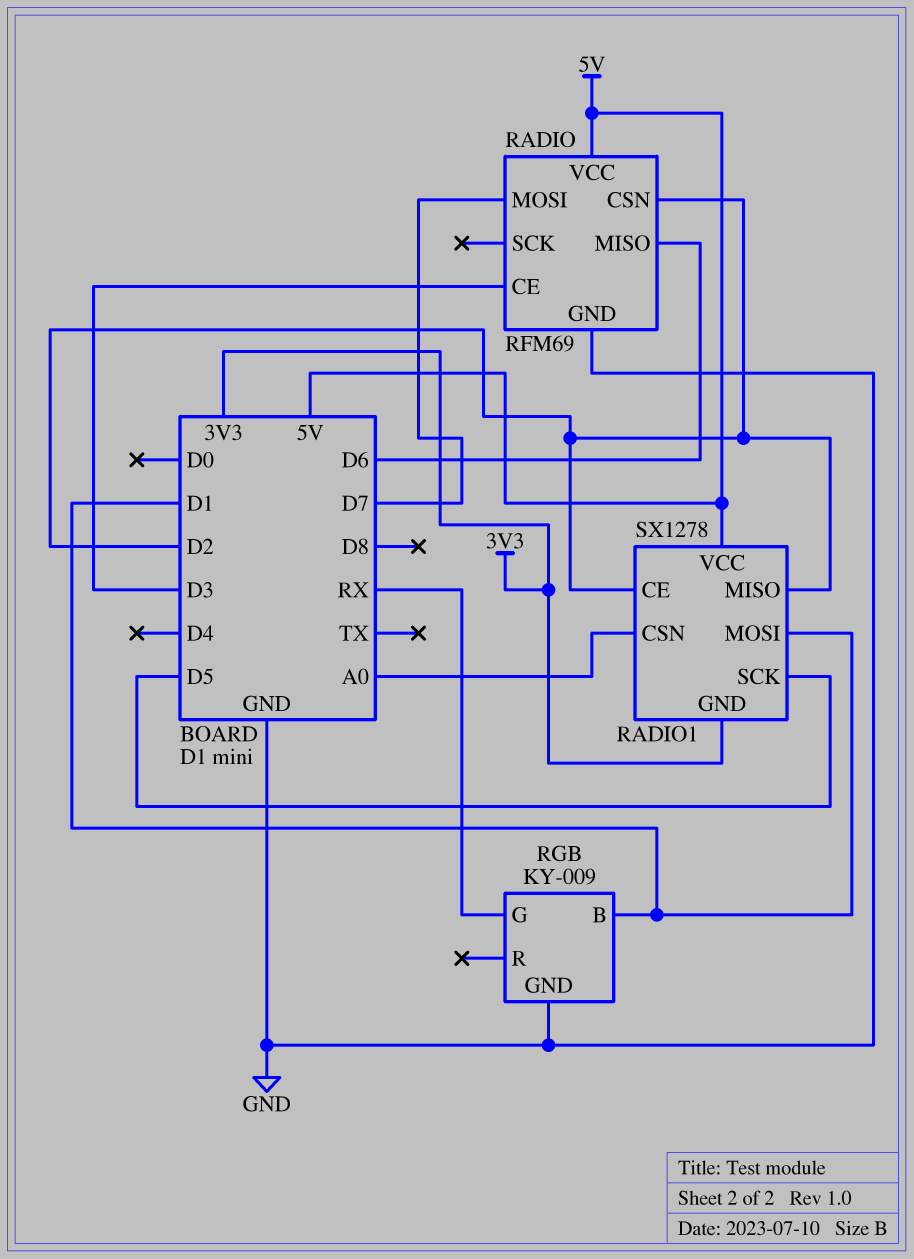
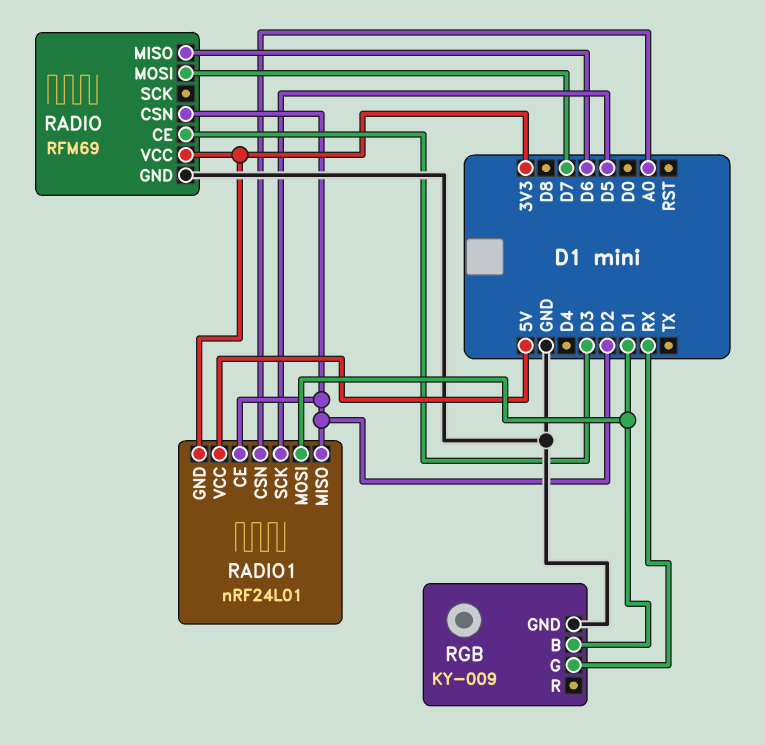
RADIO pin VCC: 5V -> 3V3
RADIO1: SX1278 -> nRF24L01

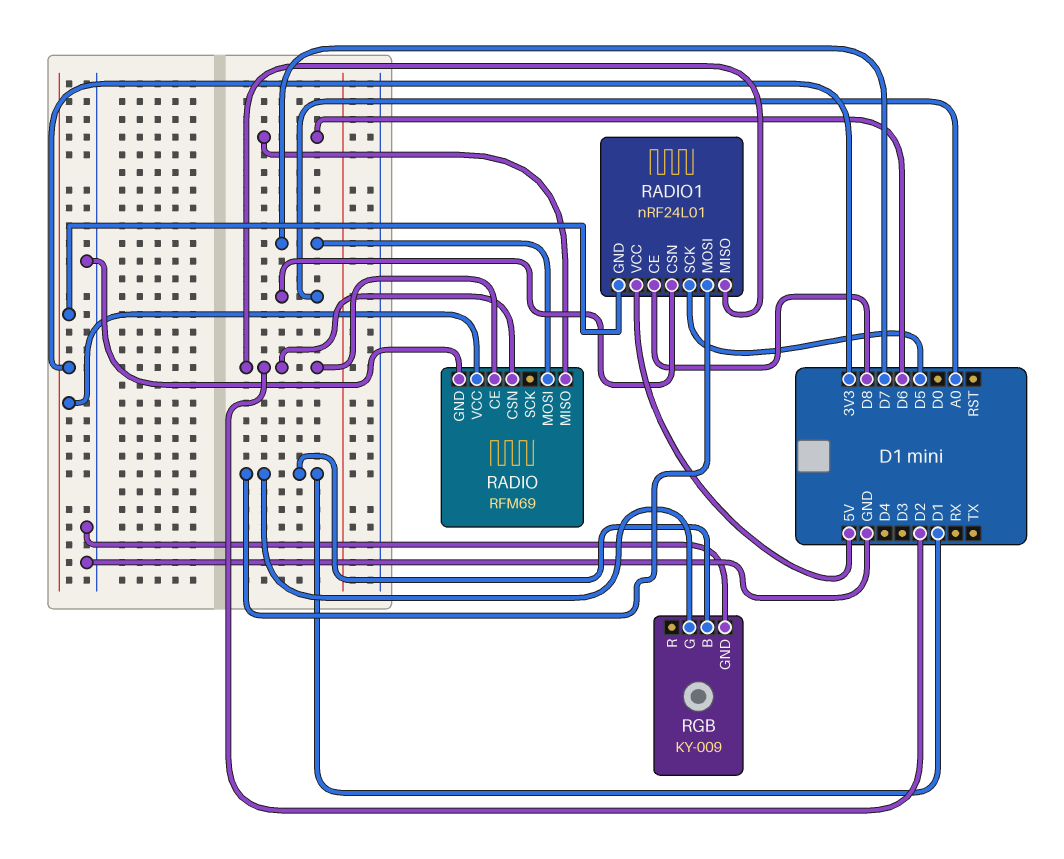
RADIO pin CE: D3 -> D2
RADIO1 pin CE: D2 -> D8
RGB pin G: RX -> D1

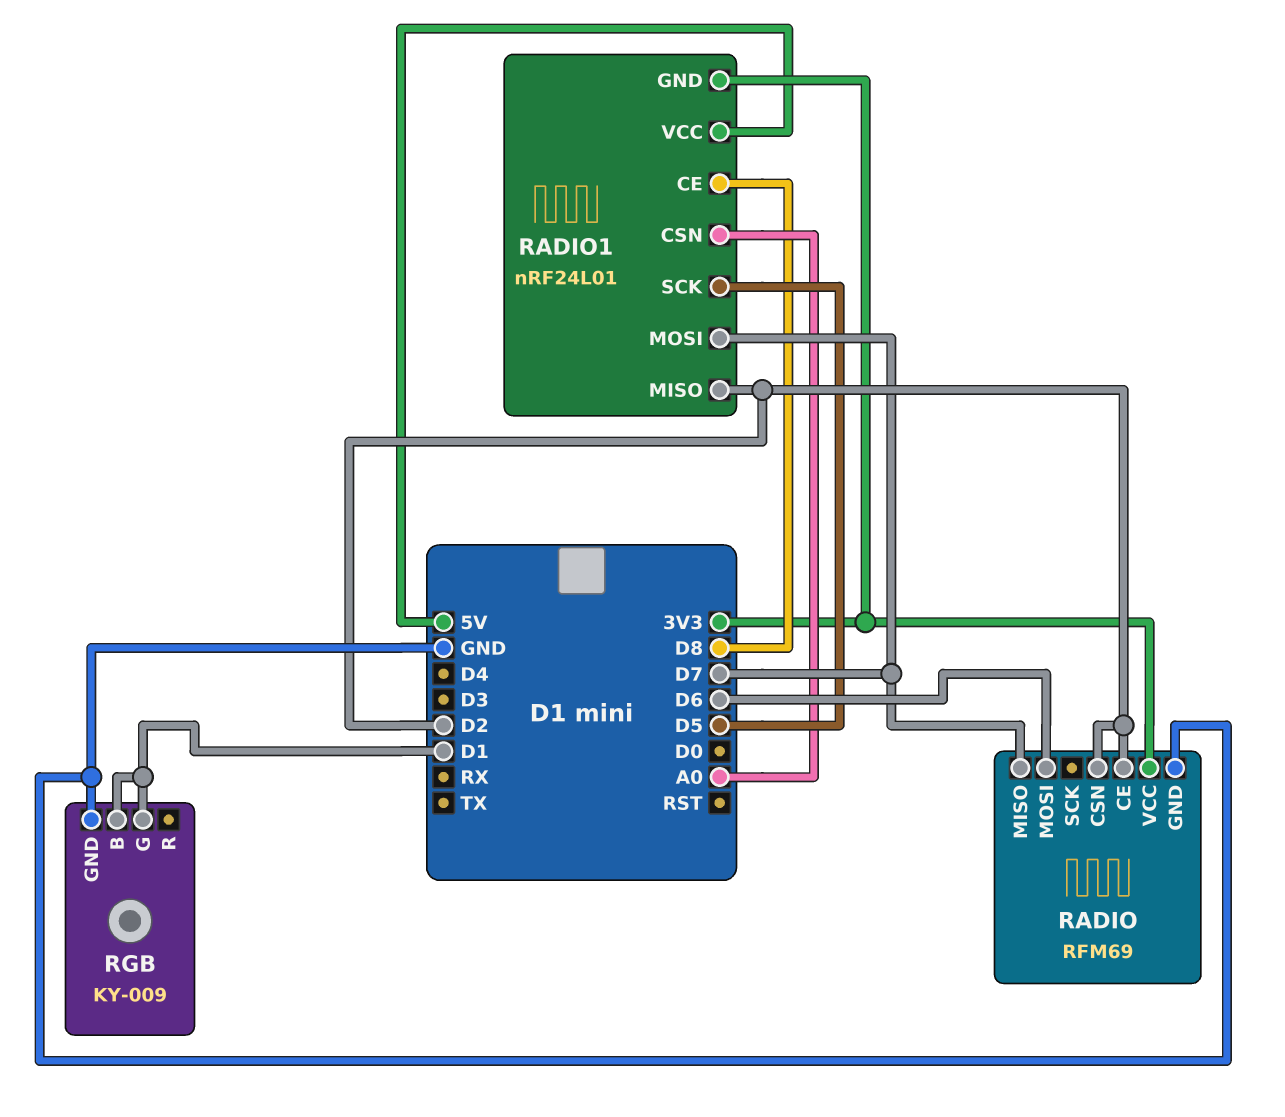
RADIO pin MISO: D6 -> D7
RADIO pin MOSI: D7 -> D6
RADIO1 pin MOSI: D1 -> D7

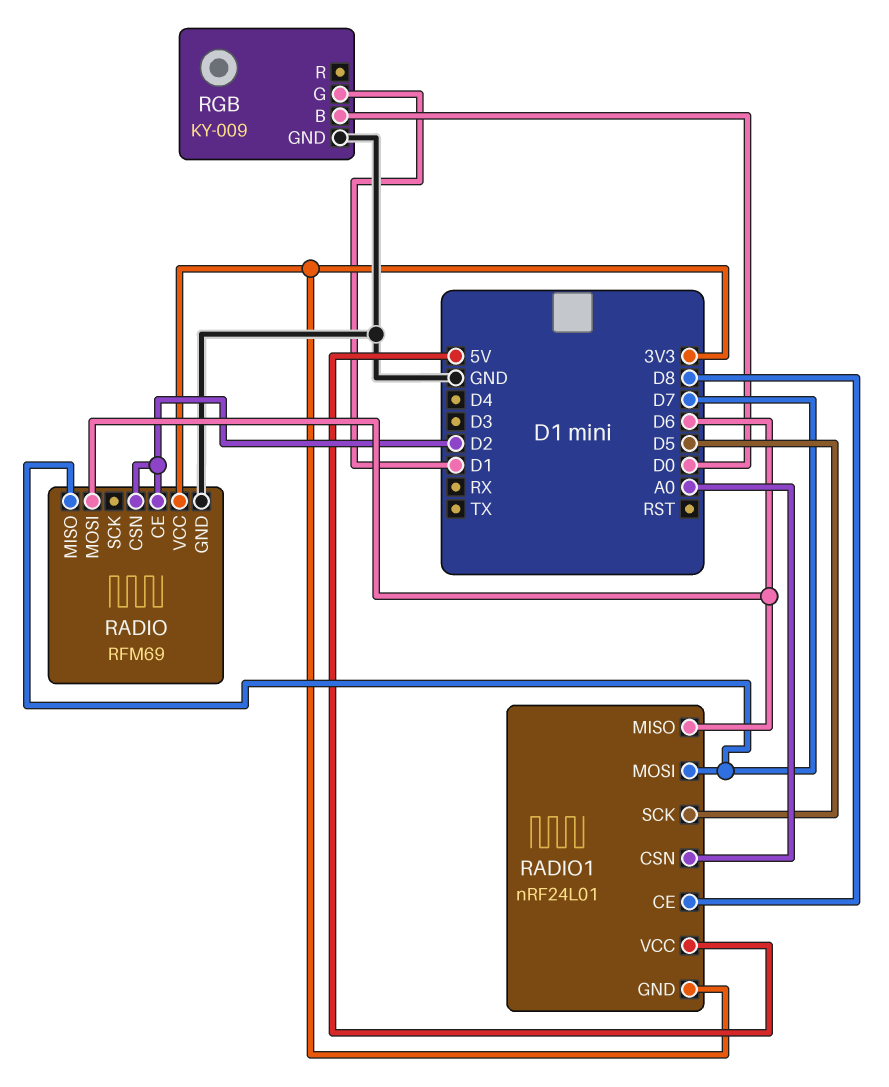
RADIO1 pin MISO: D2 -> D6
RGB pin B: D1 -> D0

